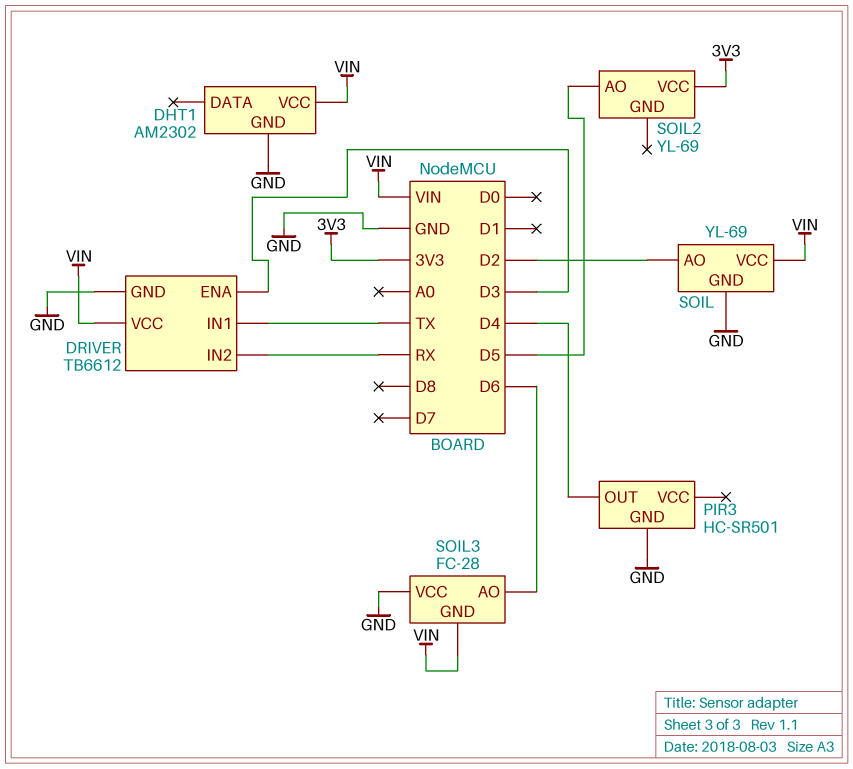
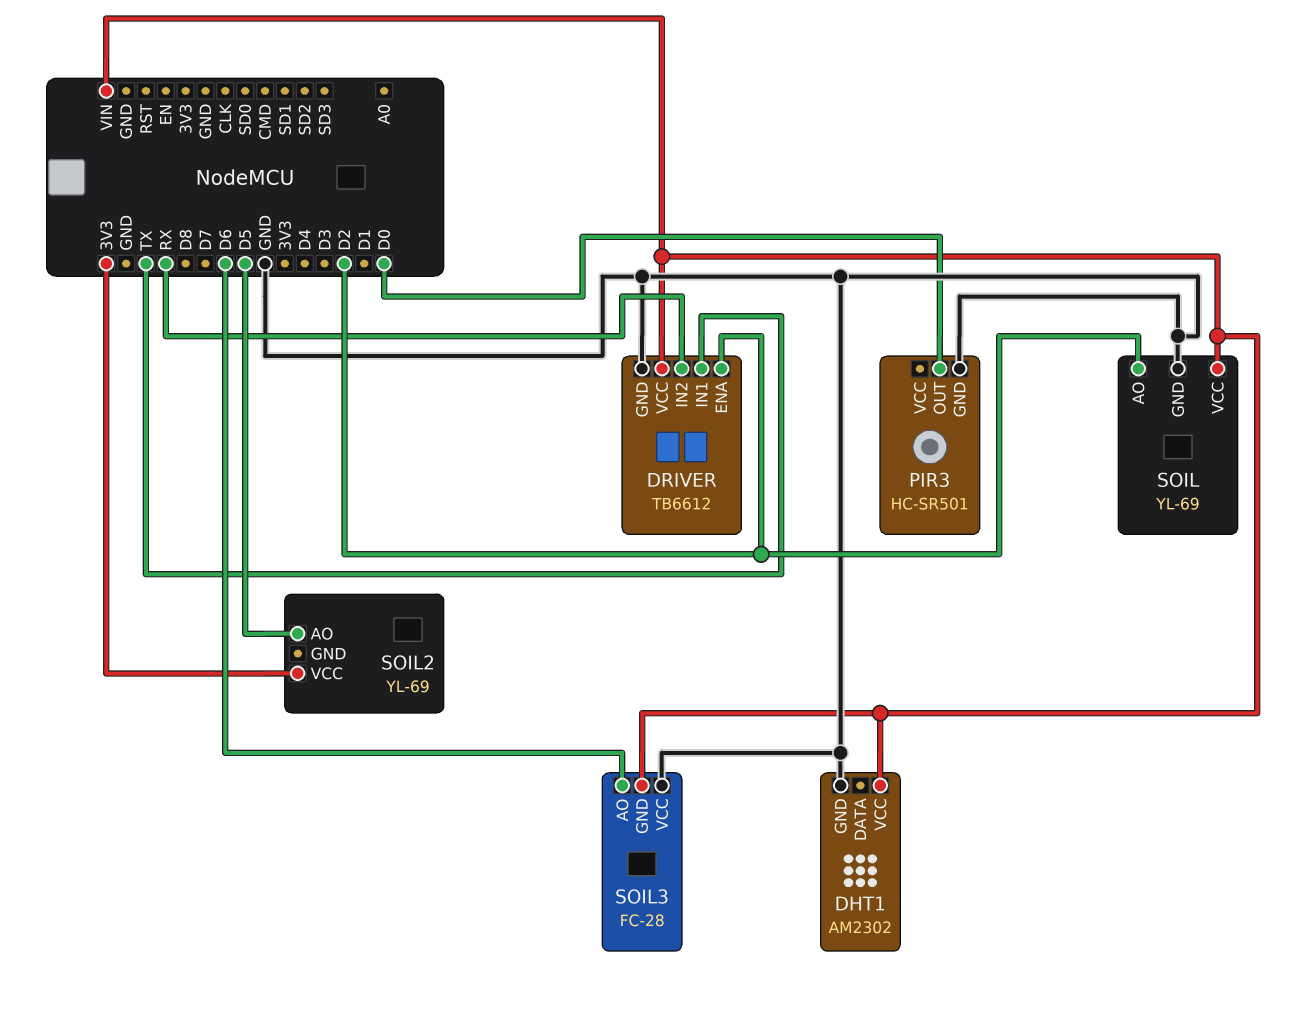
DRIVER pin ENA: D3 -> D2
PIR3 pin OUT: D4 -> D0

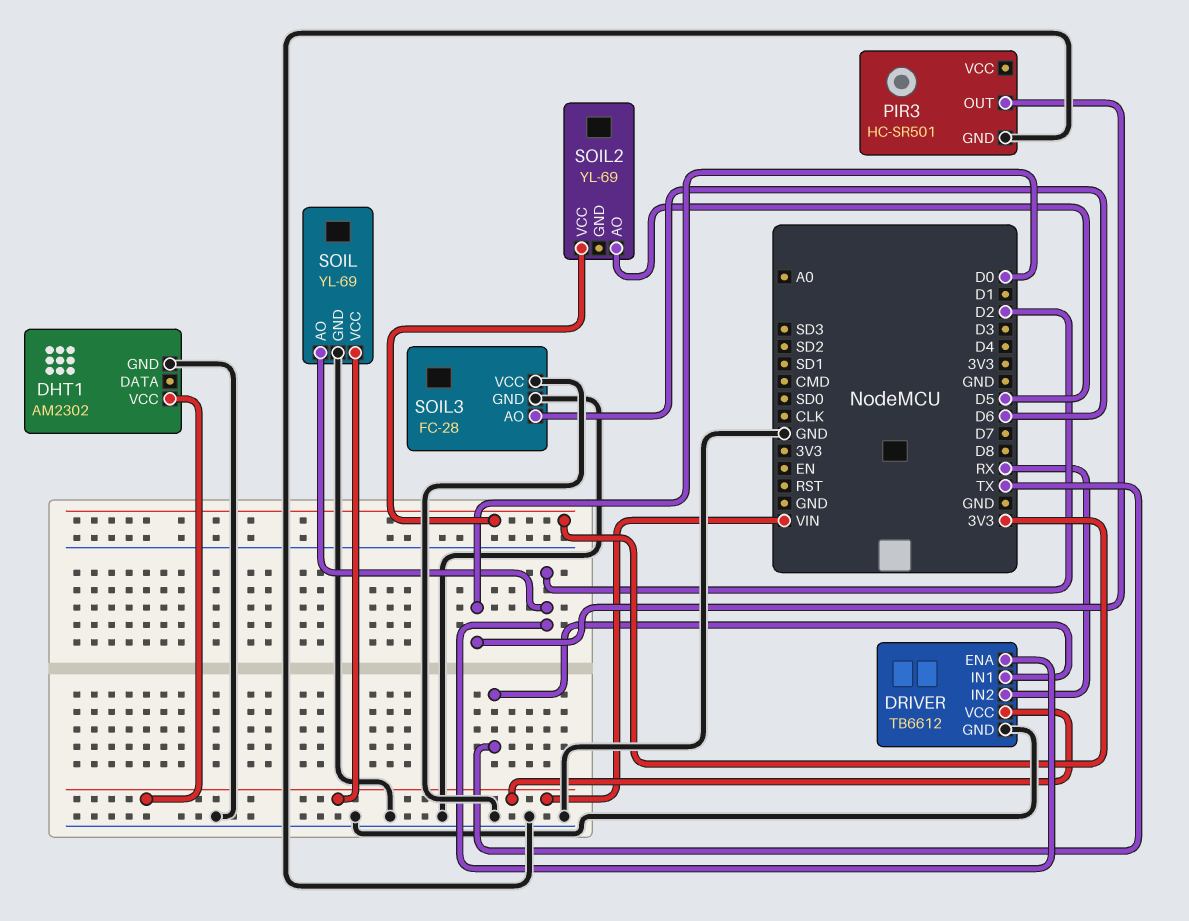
SOIL3 pin GND: VIN -> GND

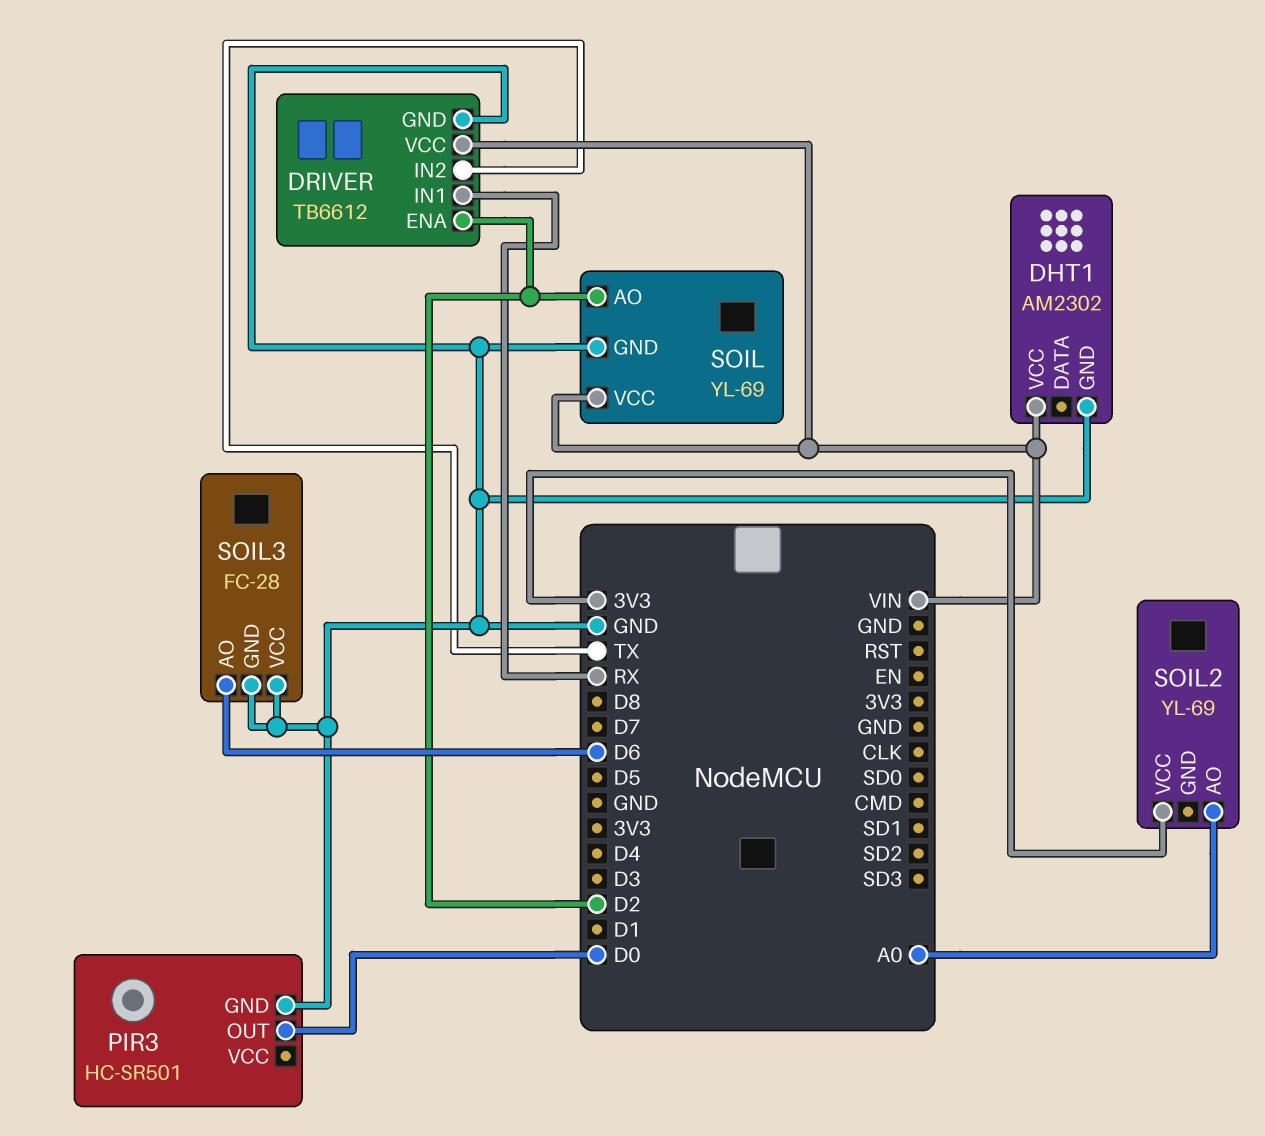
DRIVER pin IN1: TX -> RX
DRIVER pin IN2: RX -> TX
SOIL2 pin AO: D5 -> A0

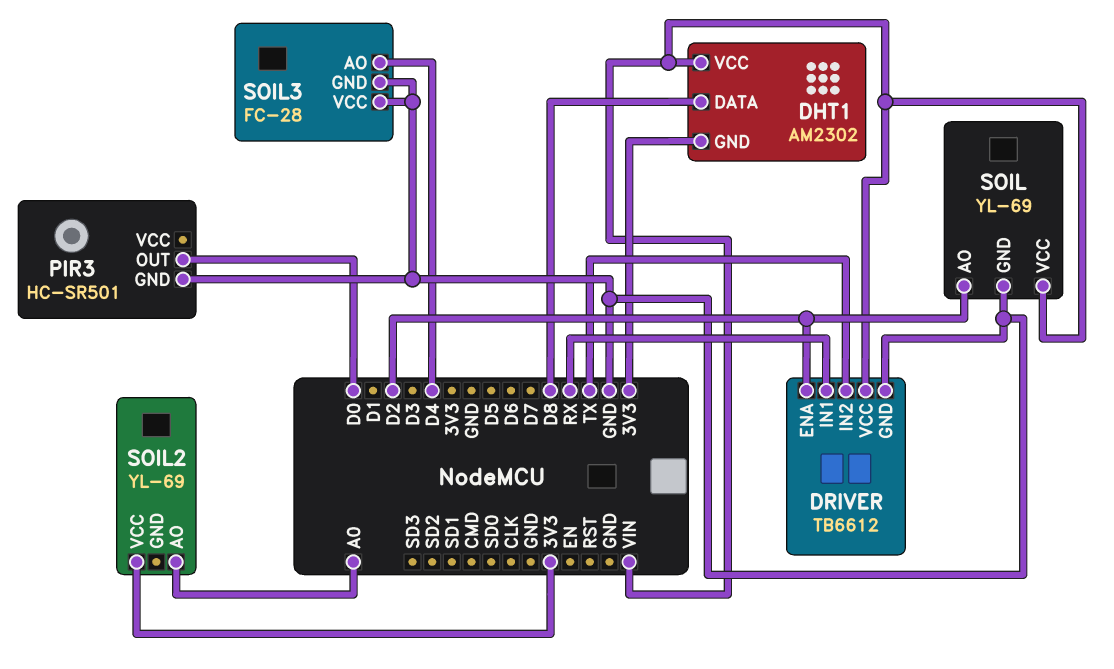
DHT1 pin DATA: none -> D8
DHT1 pin GND: GND -> 3V3
SOIL3 pin AO: D6 -> D4

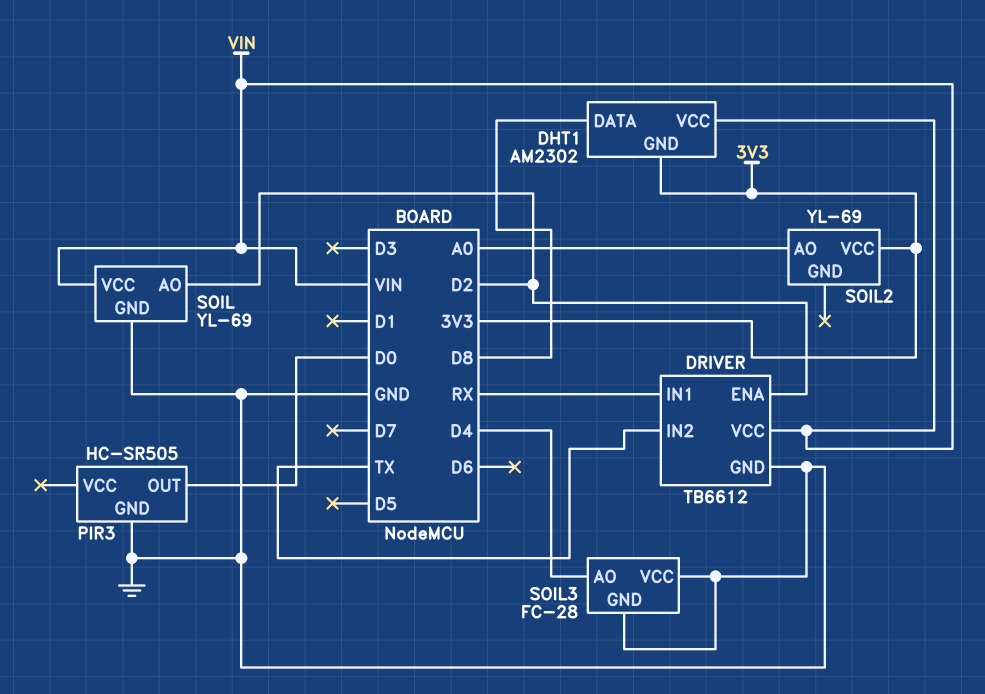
PIR3: HC-SR501 -> HC-SR505

